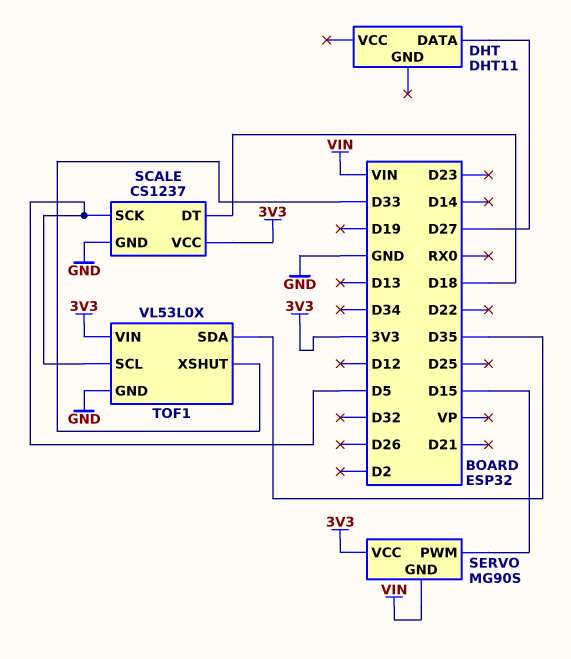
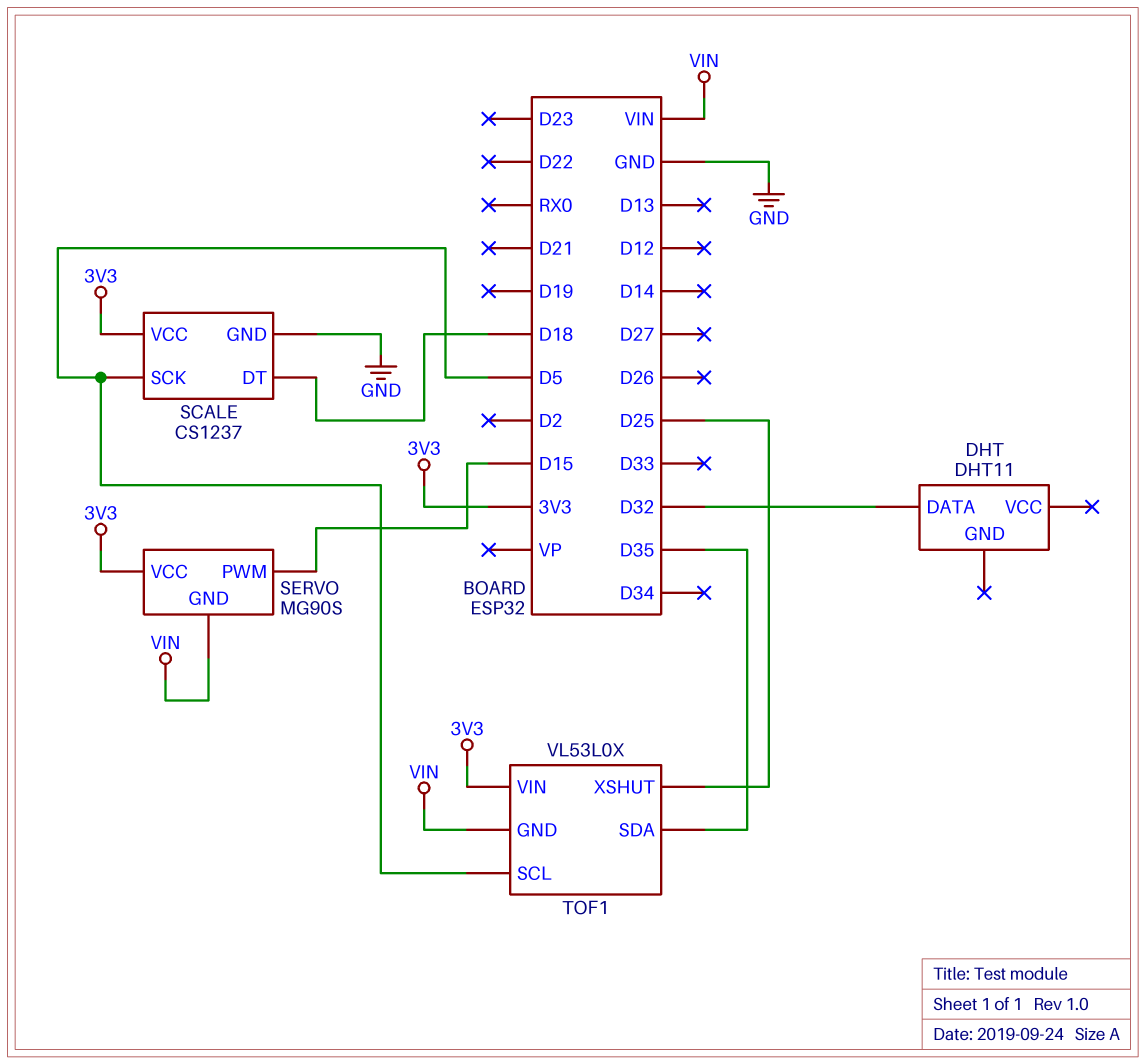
DHT pin DATA: D27 -> D32
TOF1 pin GND: GND -> VIN
TOF1 pin XSHUT: D33 -> D25

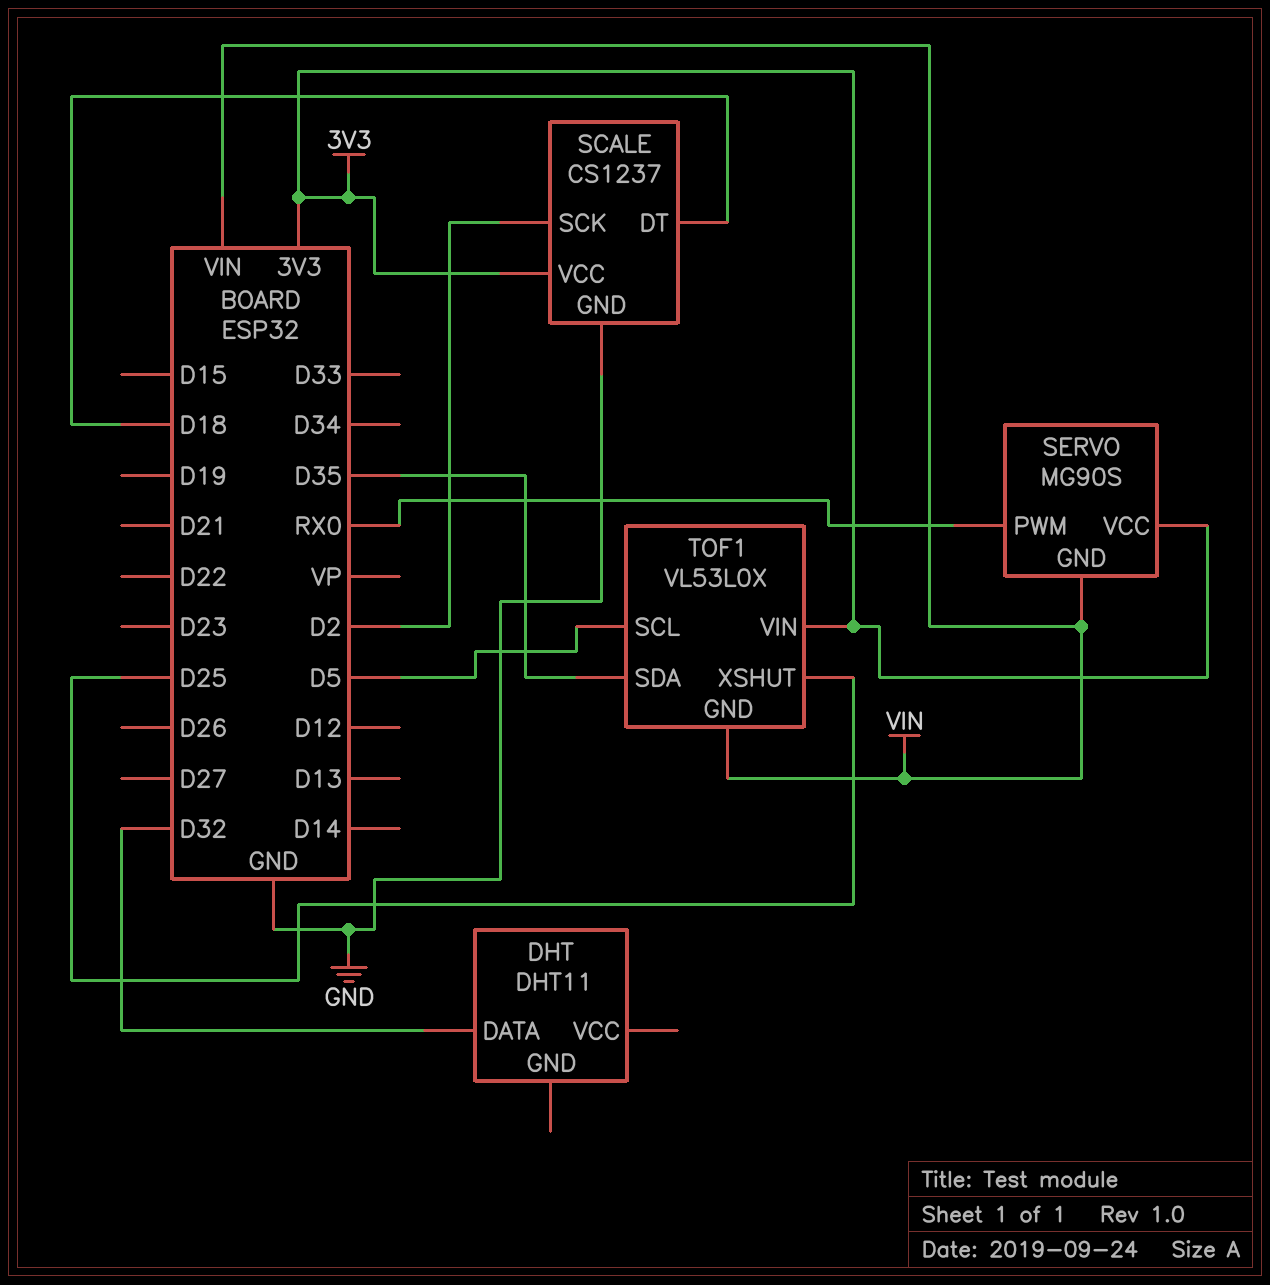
SCALE pin SCK: D5 -> D2
SERVO pin PWM: D15 -> RX0

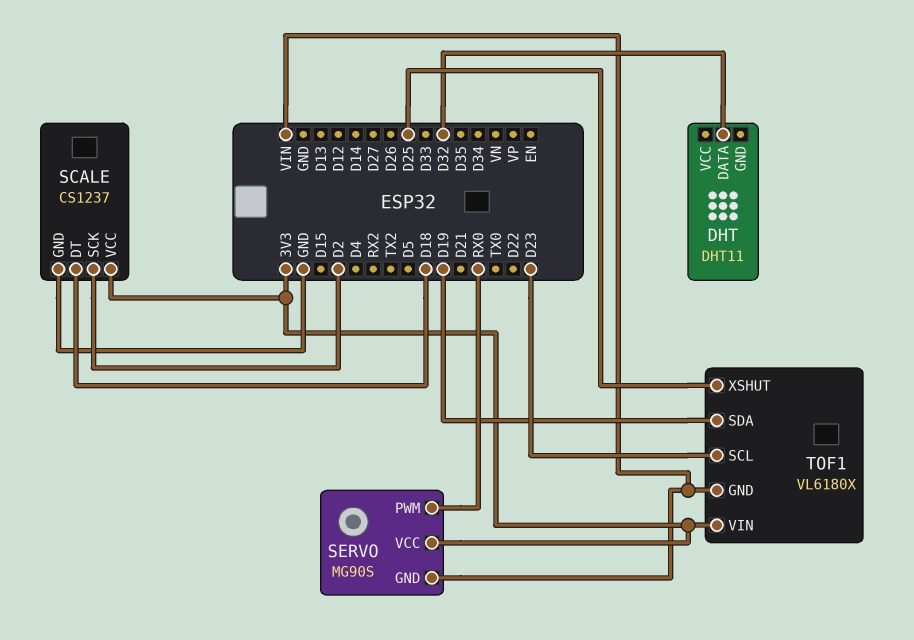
TOF1: VL53L0X -> VL6180X
TOF1 pin SCL: D5 -> D23
TOF1 pin SDA: D35 -> D19

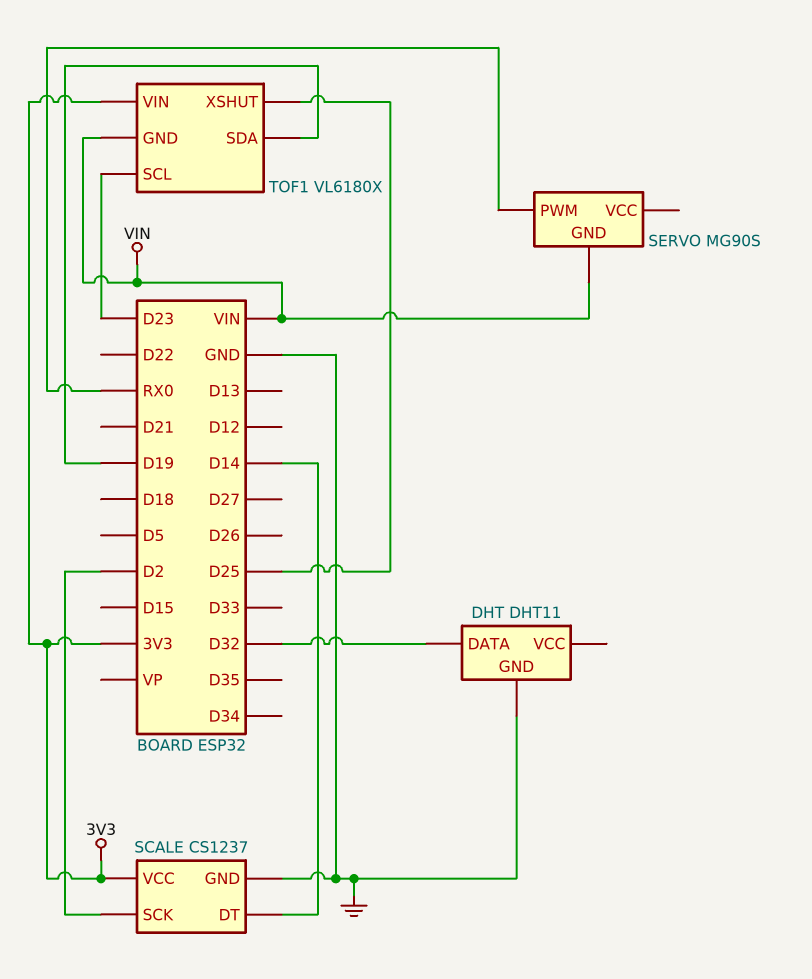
DHT pin GND: none -> GND
SCALE pin DT: D18 -> D14
SERVO pin VCC: 3V3 -> none

